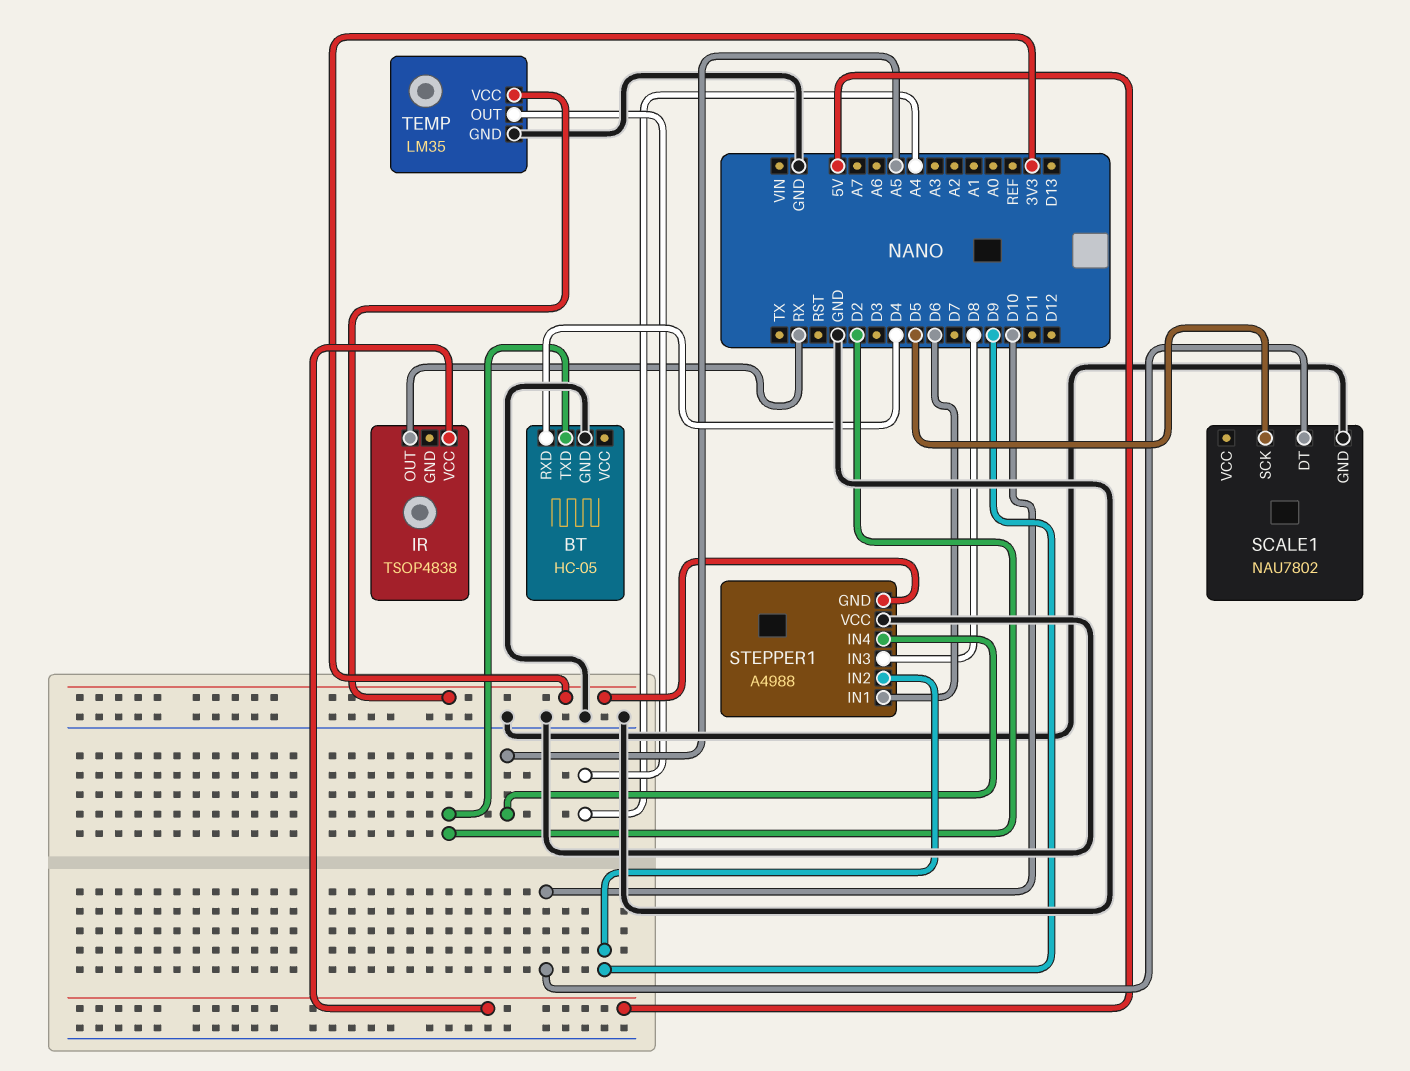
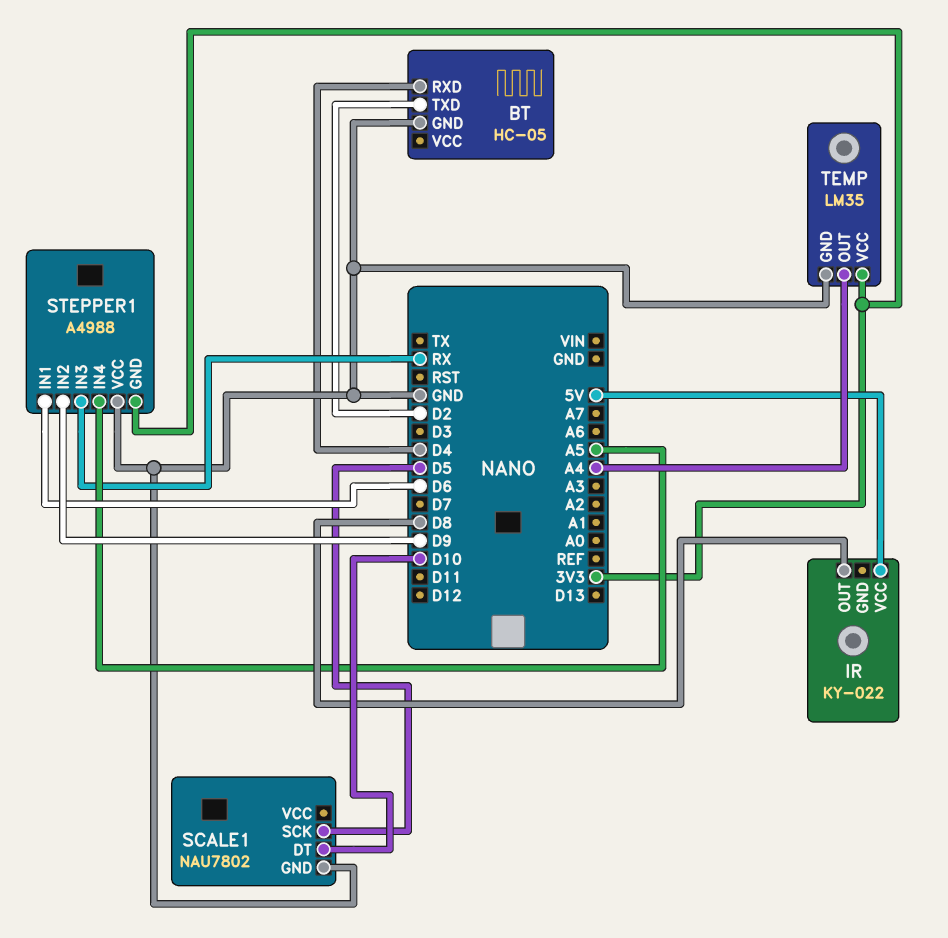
IR: TSOP4838 -> KY-022
IR pin OUT: RX -> D8
STEPPER1 pin IN3: D8 -> RX

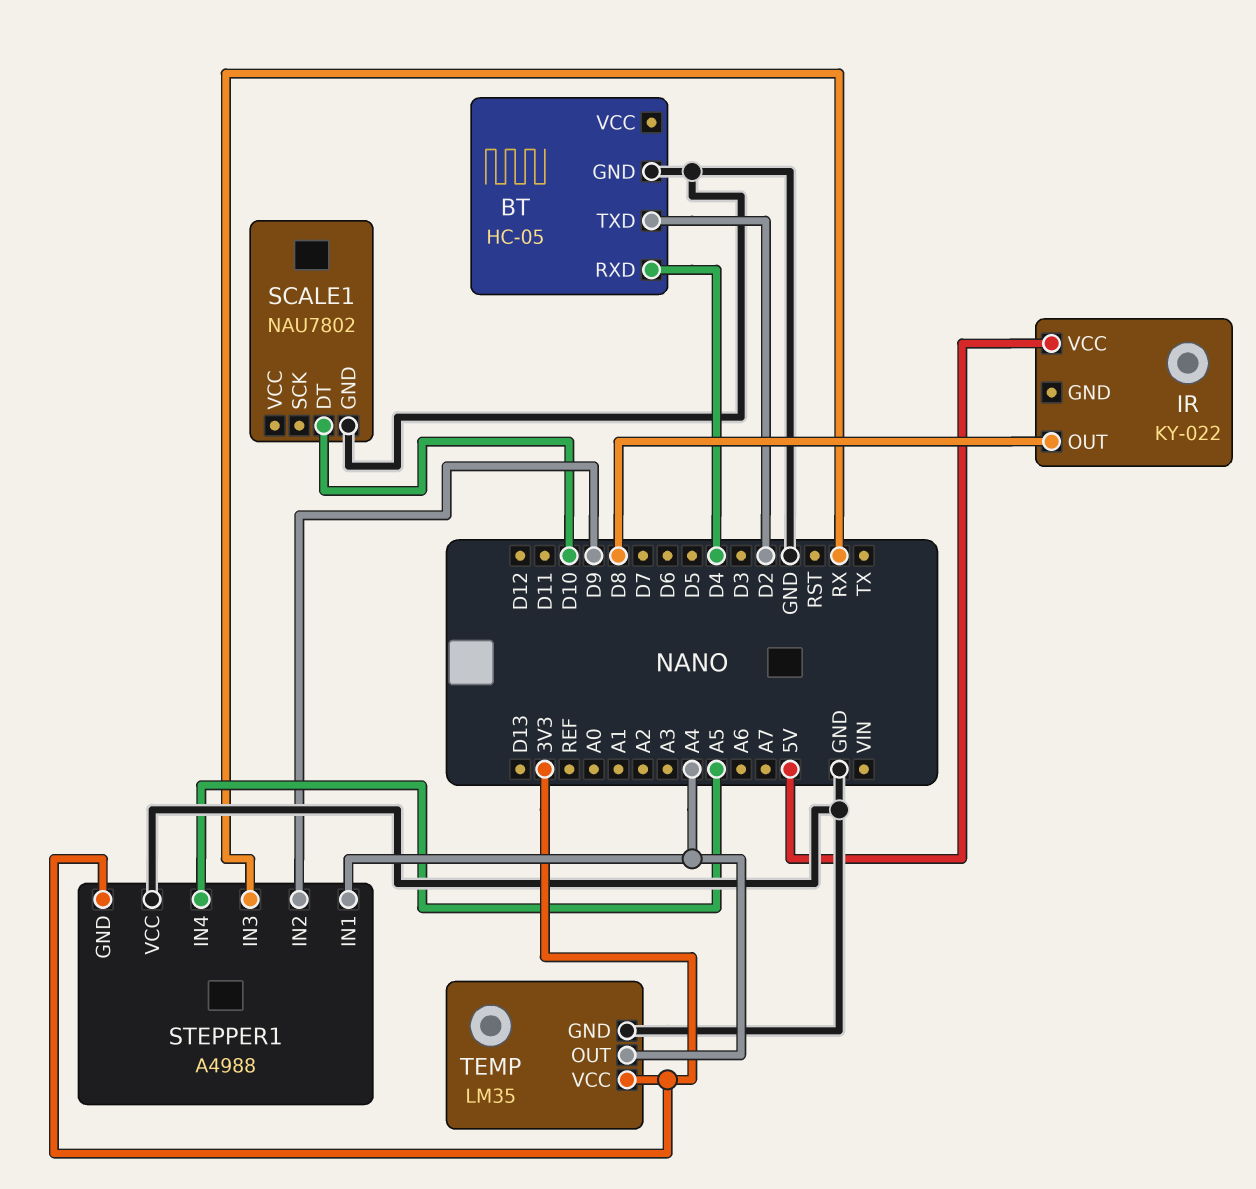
SCALE1 pin SCK: D5 -> none
STEPPER1 pin IN1: D6 -> A4

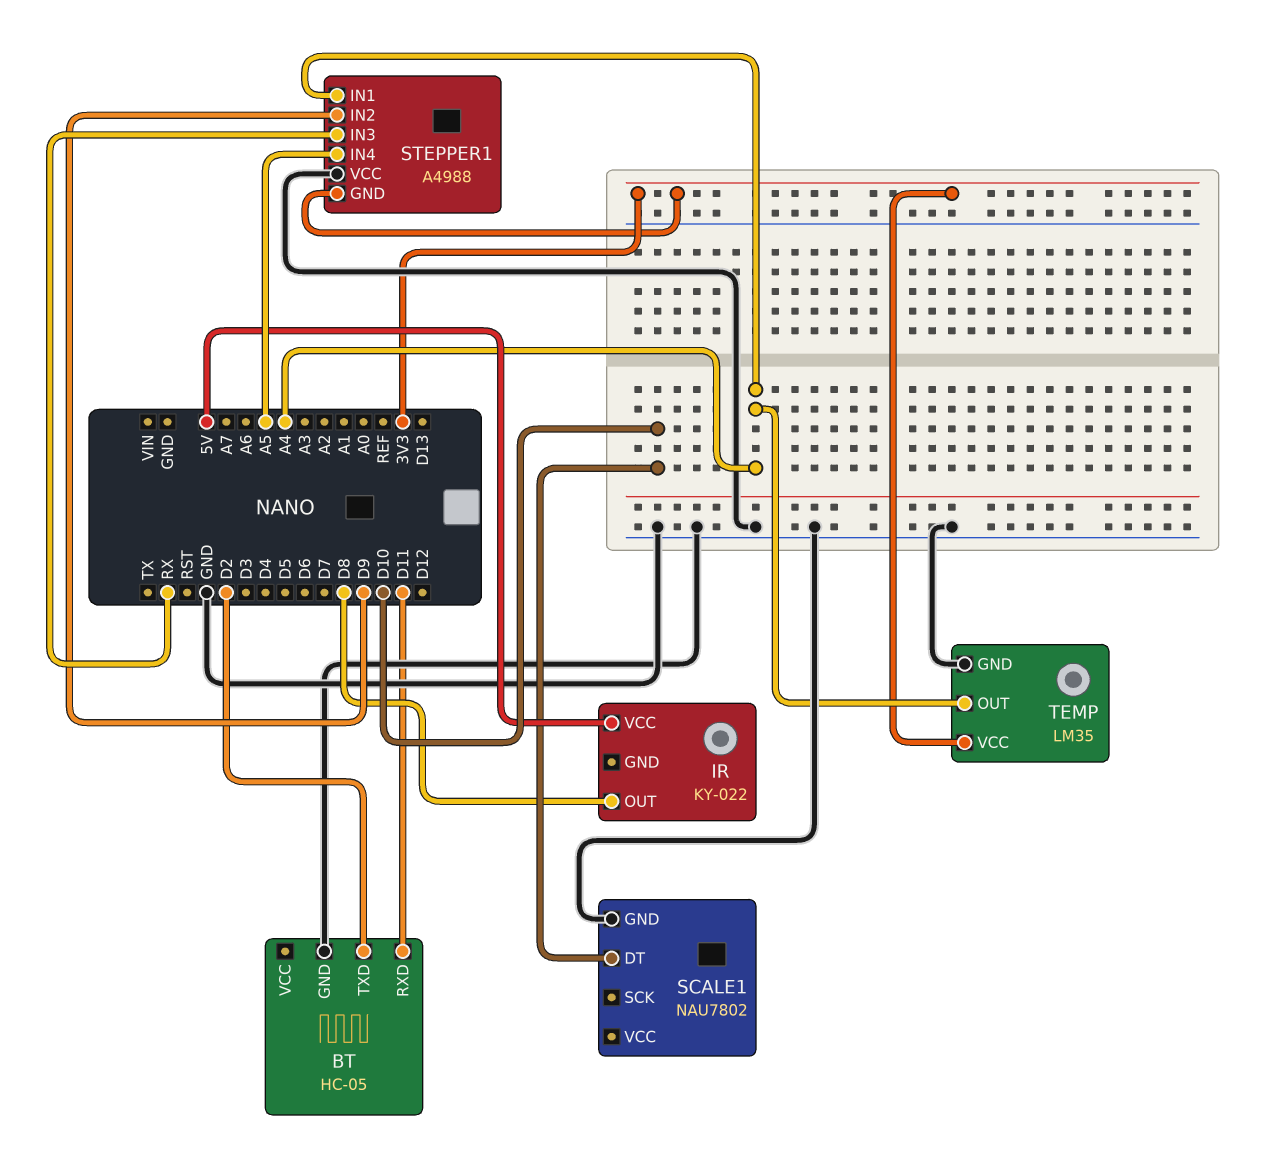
BT pin RXD: D4 -> D11

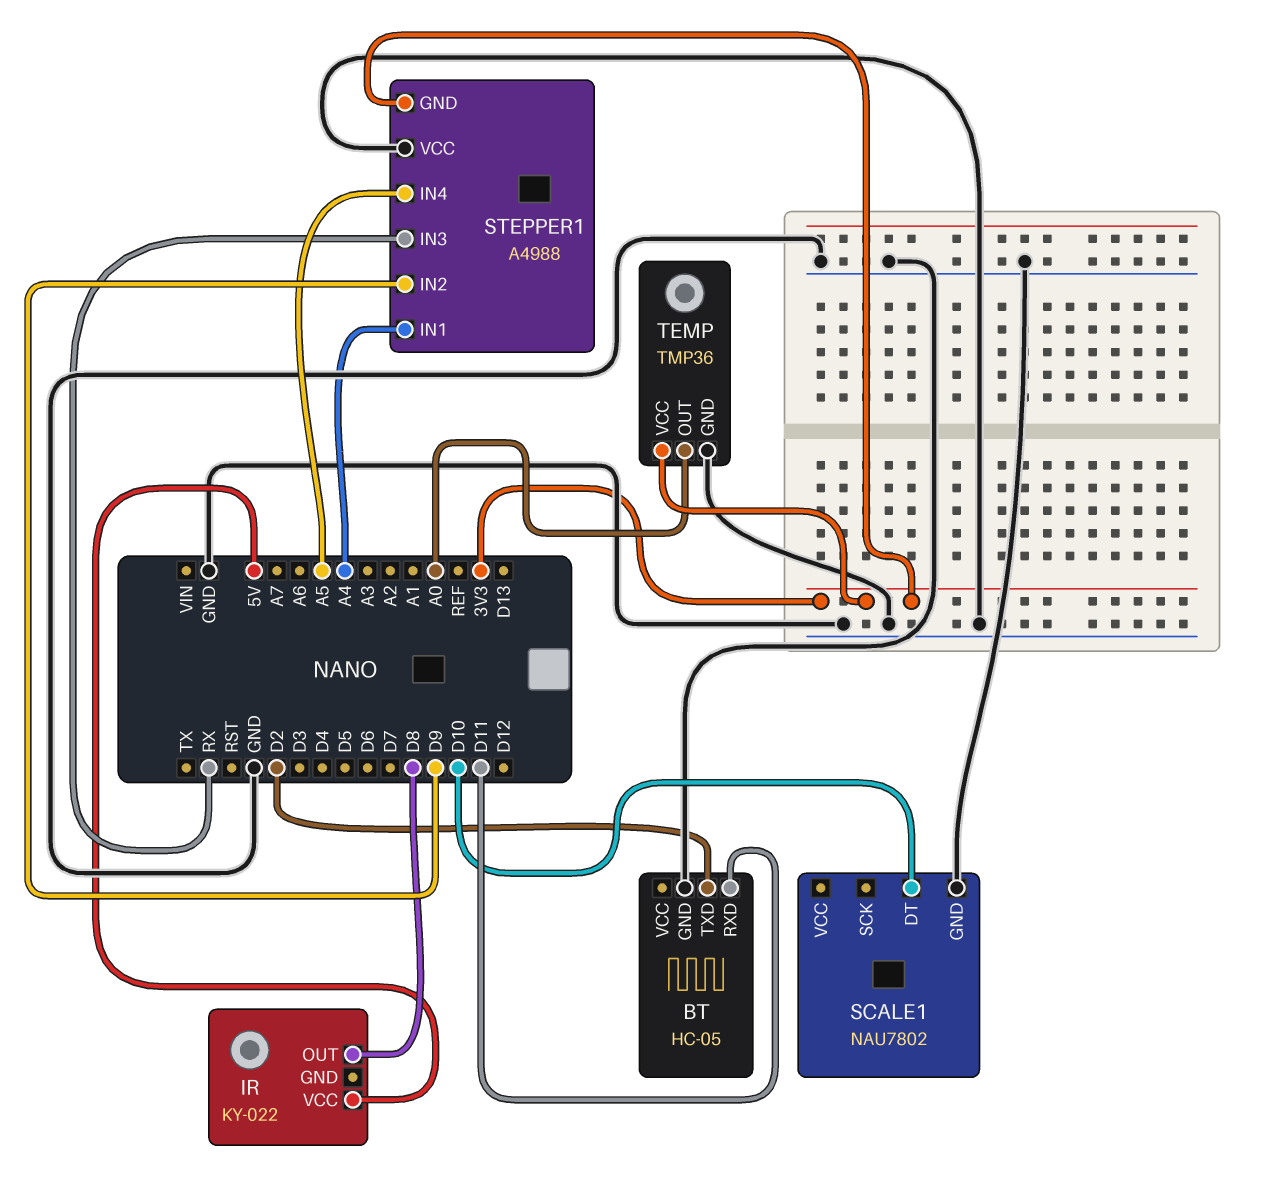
TEMP: LM35 -> TMP36
TEMP pin OUT: A4 -> A0

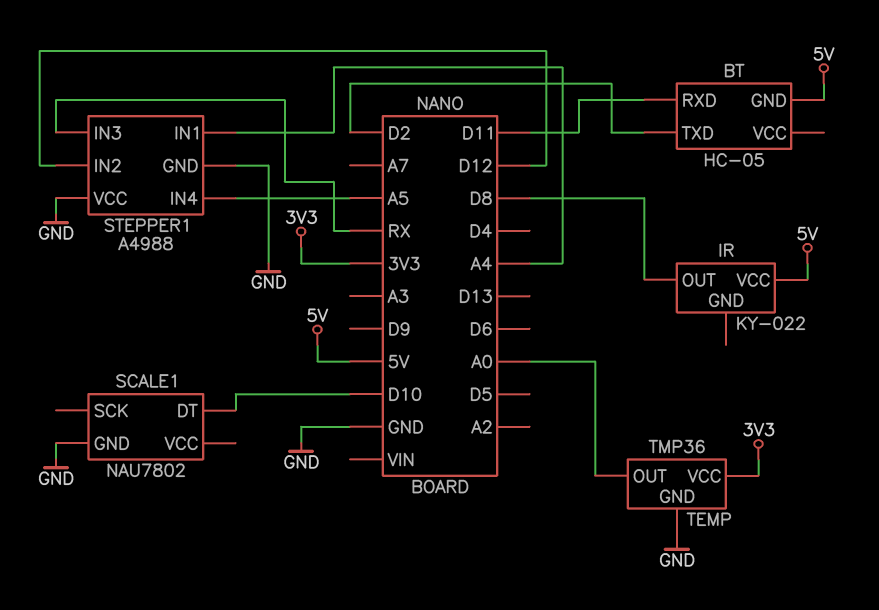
BT pin GND: GND -> 5V
STEPPER1 pin GND: 3V3 -> GND
STEPPER1 pin IN2: D9 -> D12

